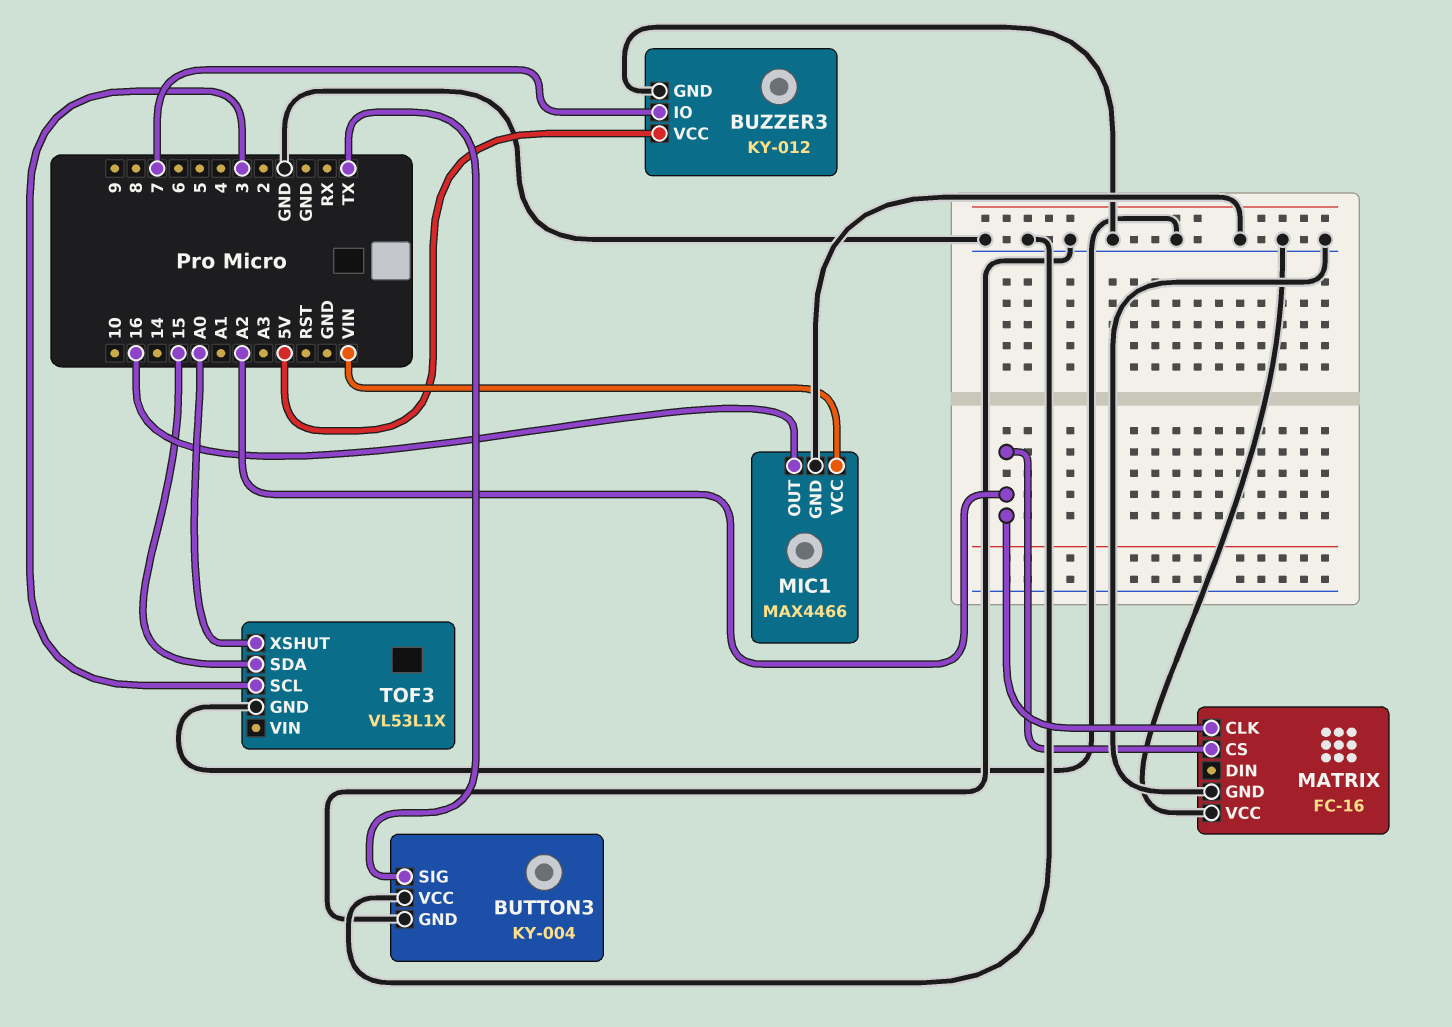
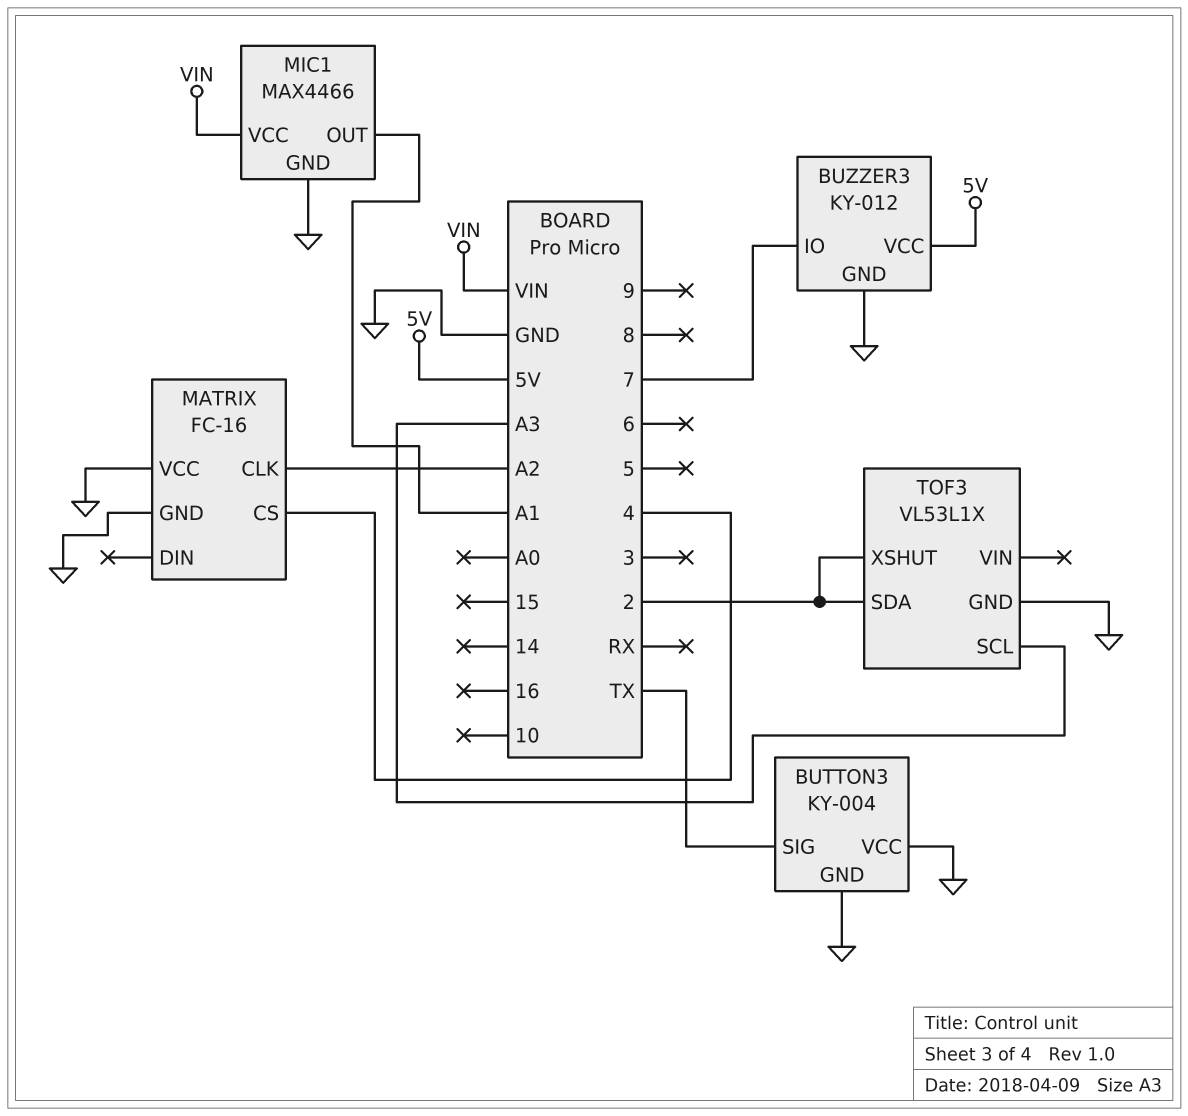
MATRIX pin CS: A2 -> 4
MIC1 pin OUT: 16 -> A1
TOF3 pin SCL: 3 -> A3
TOF3 pin SDA: 15 -> 2
TOF3 pin XSHUT: A0 -> 2

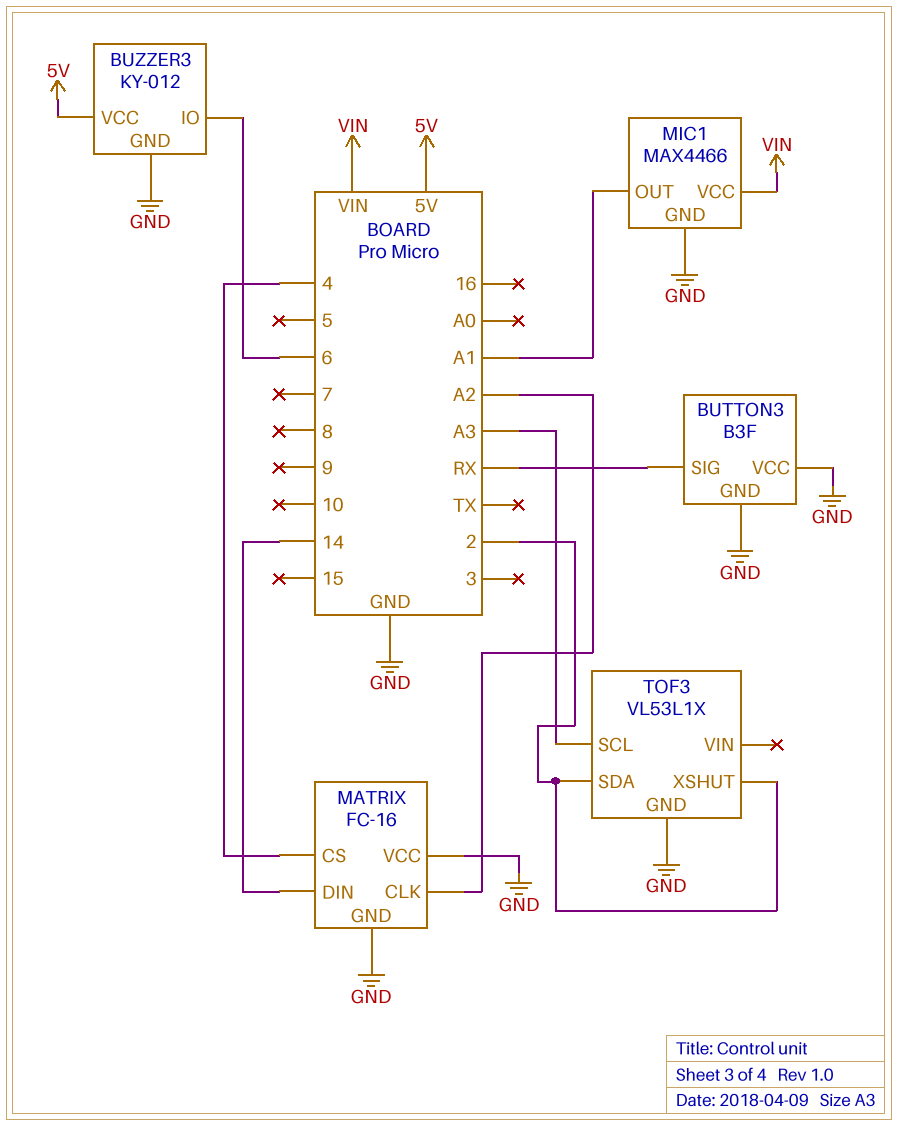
BUTTON3: KY-004 -> B3F
BUTTON3 pin SIG: TX -> RX
BUZZER3 pin IO: 7 -> 6
MATRIX pin DIN: none -> 14

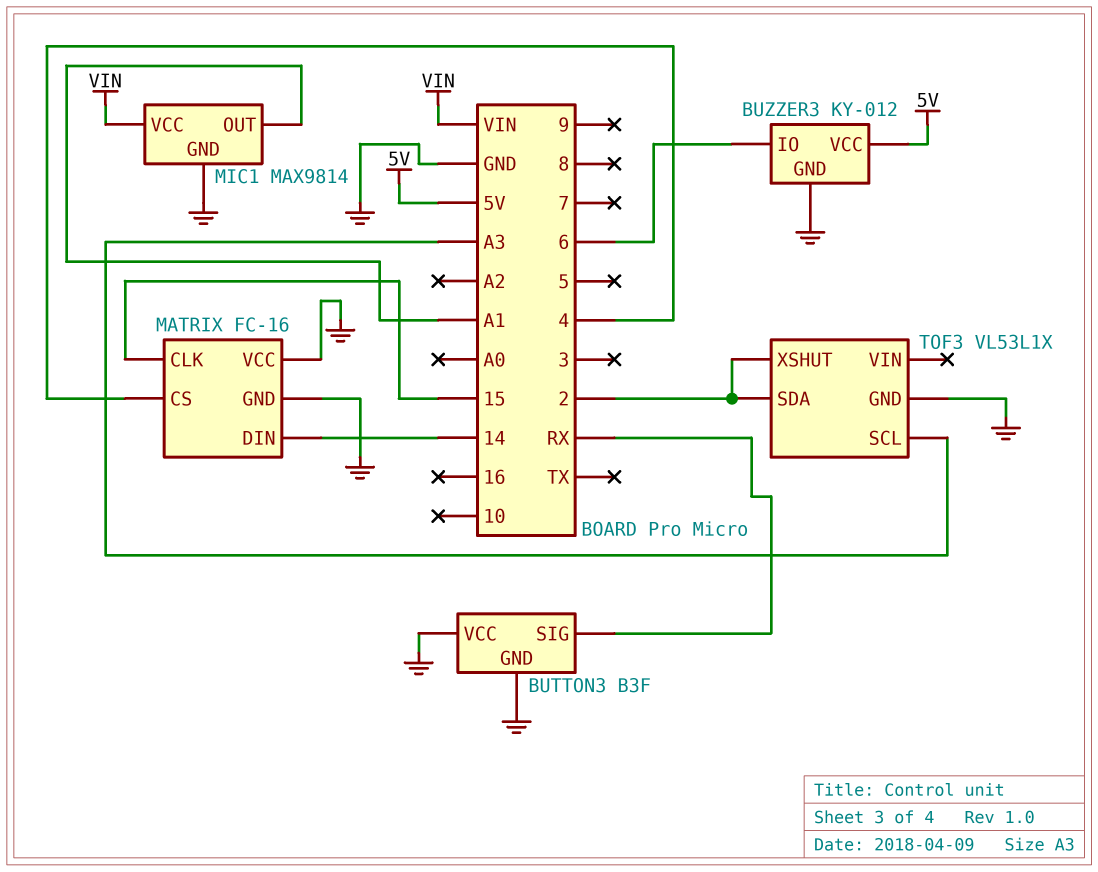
MATRIX pin CLK: A2 -> 15
MIC1: MAX4466 -> MAX9814

